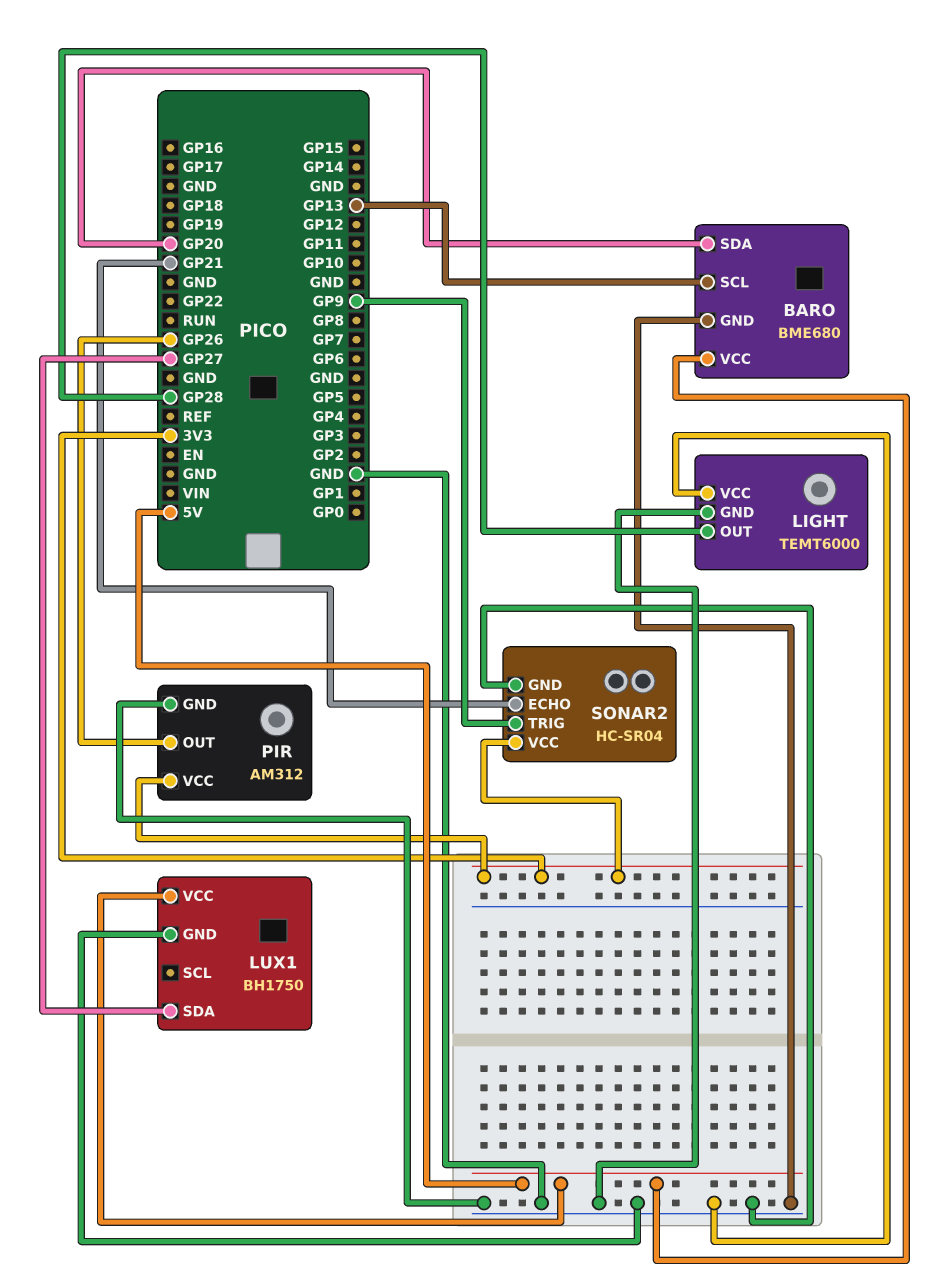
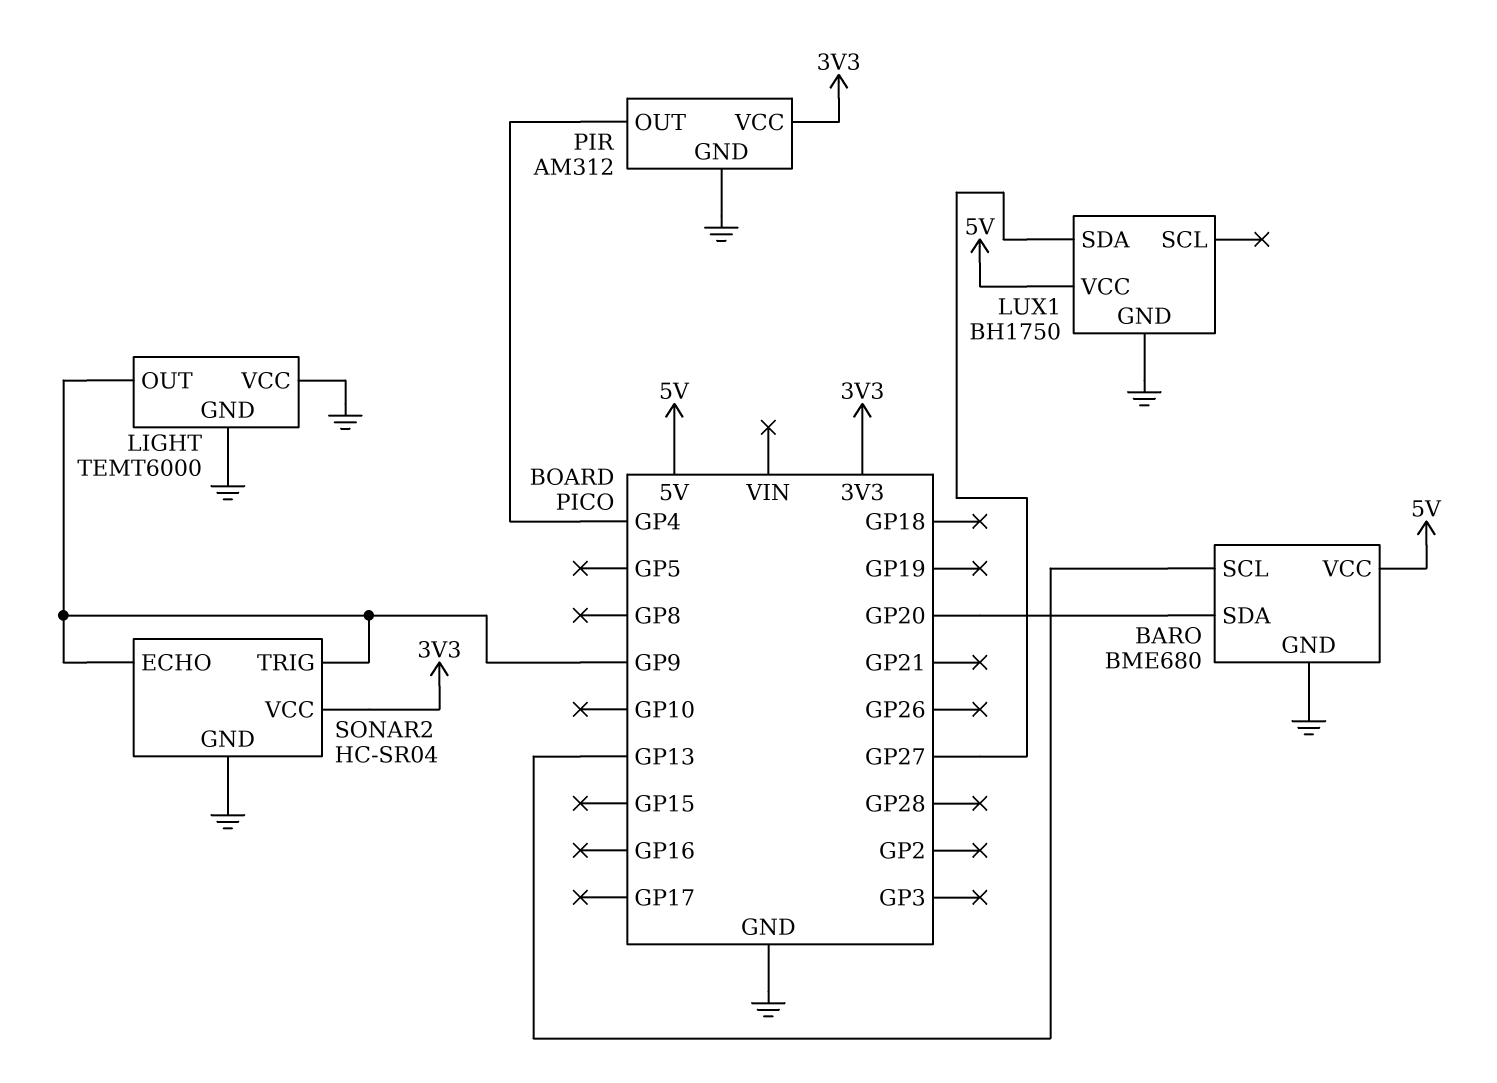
LIGHT pin OUT: GP28 -> GP9
PIR pin OUT: GP26 -> GP4
SONAR2 pin ECHO: GP21 -> GP9

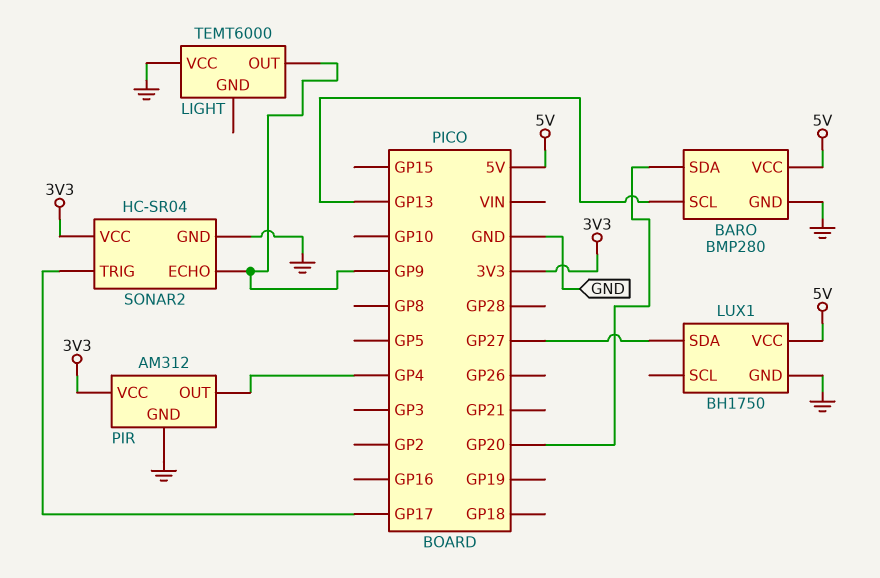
BARO: BME680 -> BMP280
LIGHT pin GND: GND -> none
SONAR2 pin TRIG: GP9 -> GP17

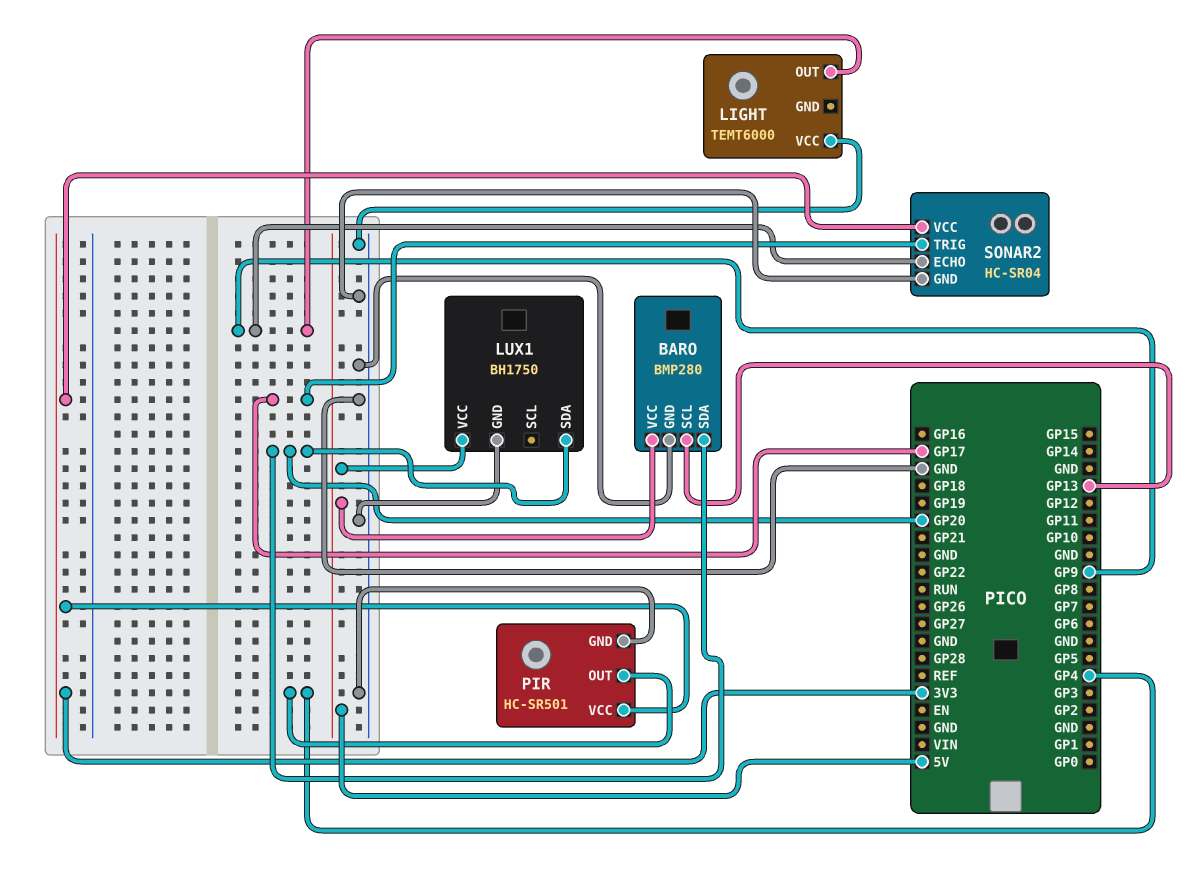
LUX1 pin SDA: GP27 -> GP20
PIR: AM312 -> HC-SR501

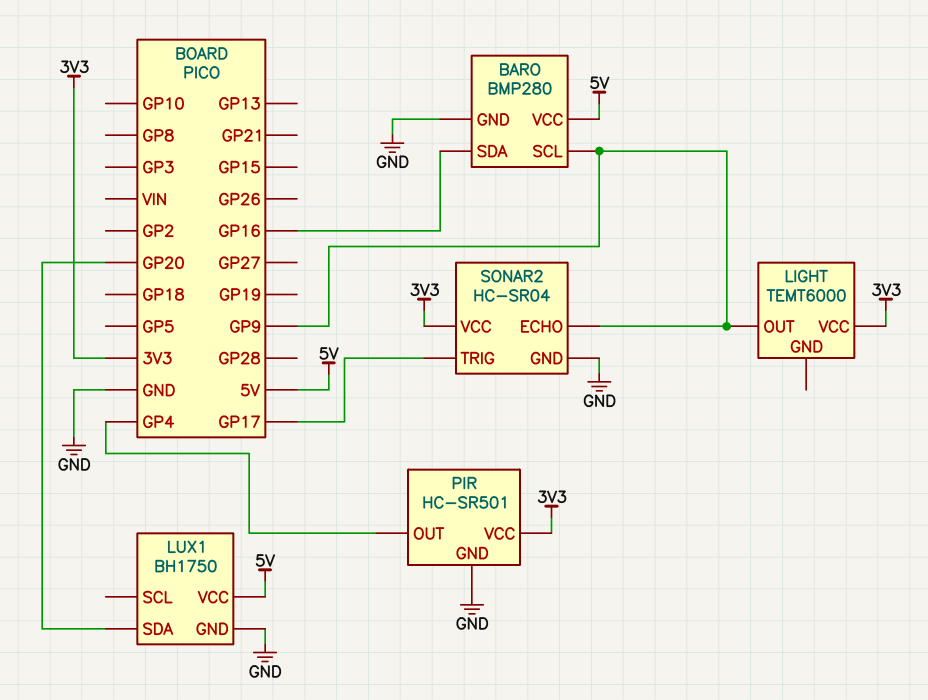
BARO pin SCL: GP13 -> GP9
BARO pin SDA: GP20 -> GP16
LIGHT pin VCC: GND -> 3V3

